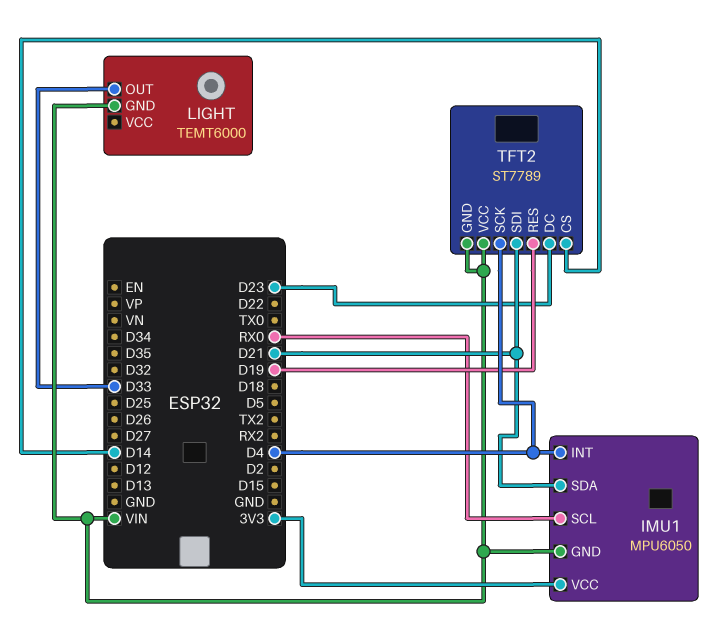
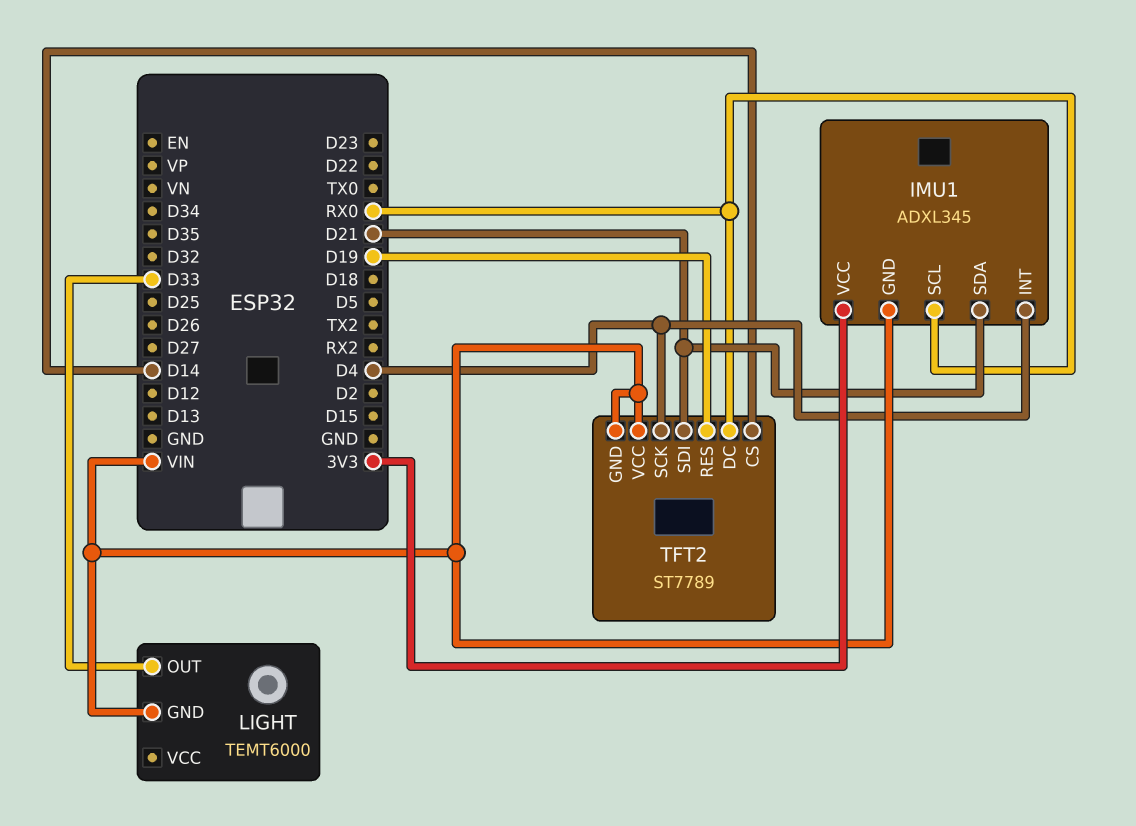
IMU1: MPU6050 -> ADXL345
TFT2 pin DC: D23 -> RX0

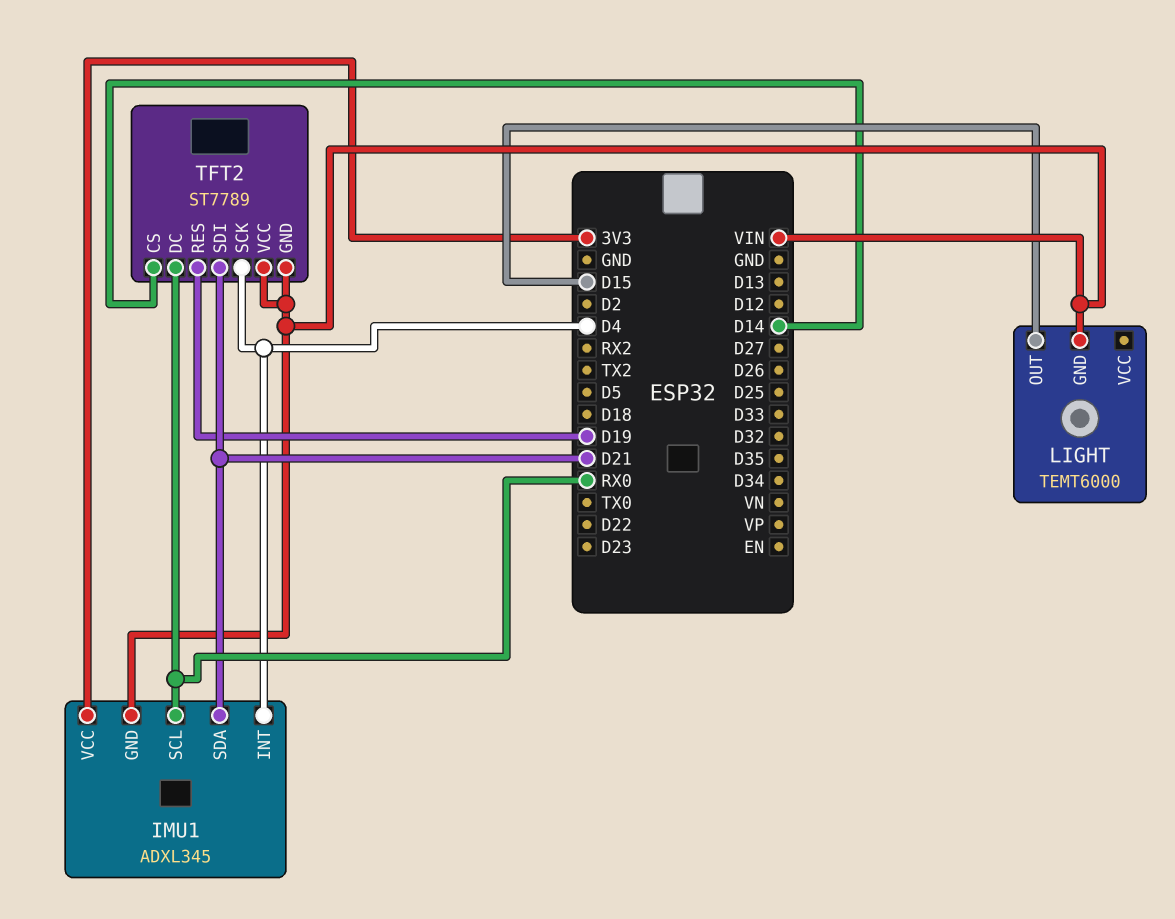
LIGHT pin OUT: D33 -> D15

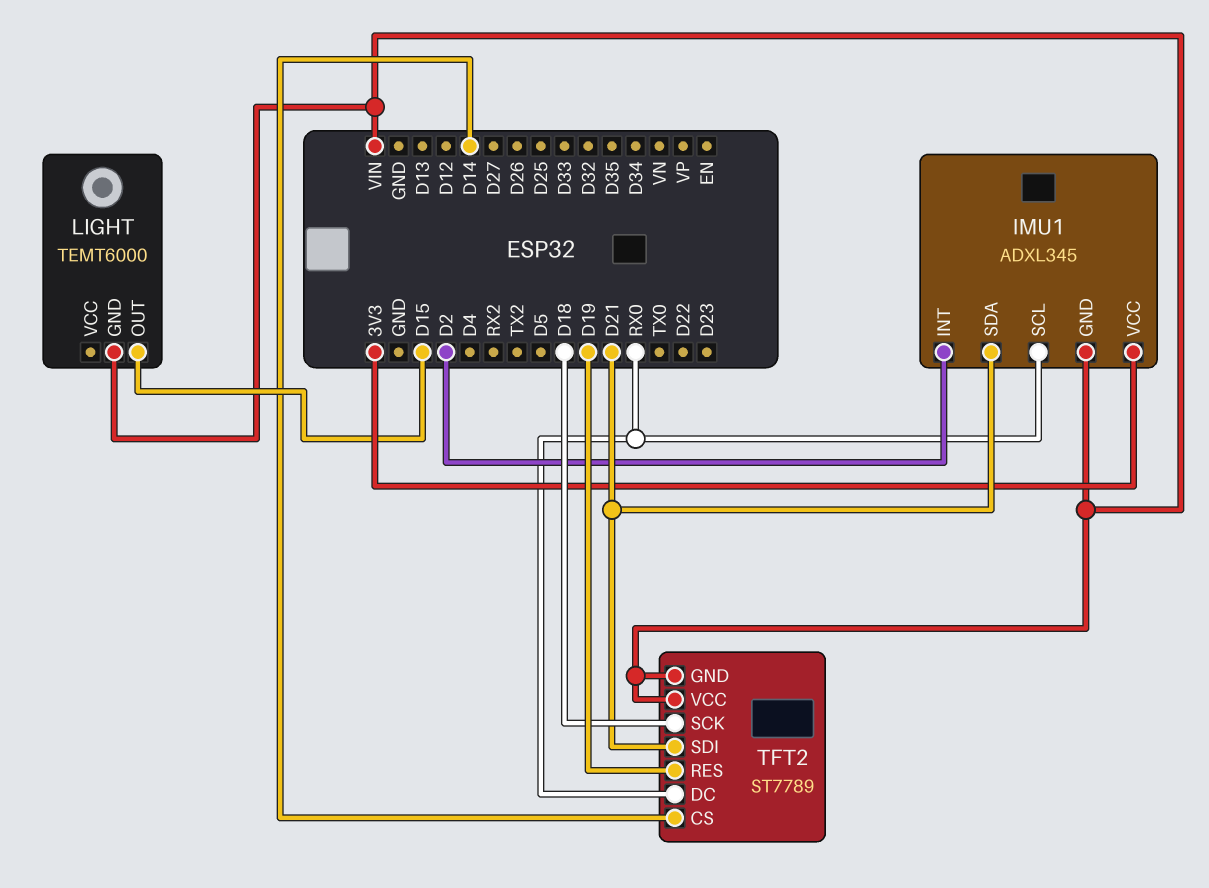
IMU1 pin INT: D4 -> D2
TFT2 pin SCK: D4 -> D18

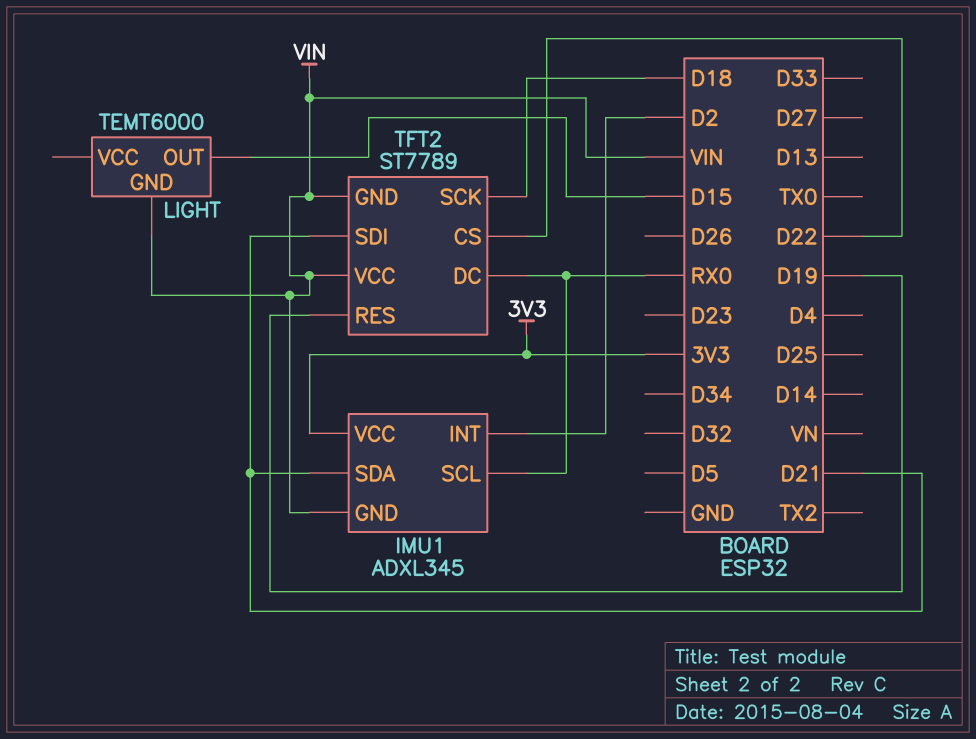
TFT2 pin CS: D14 -> D22

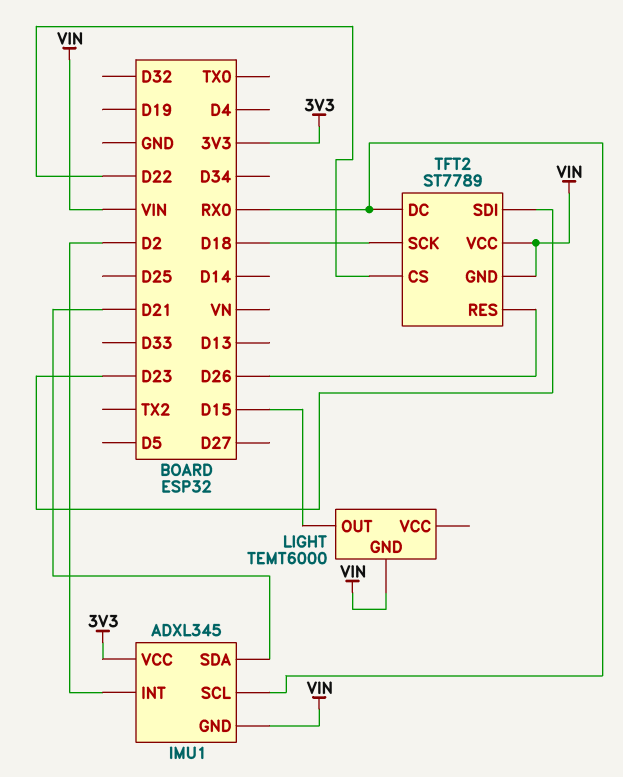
TFT2 pin RES: D19 -> D26
TFT2 pin SDI: D21 -> D23

